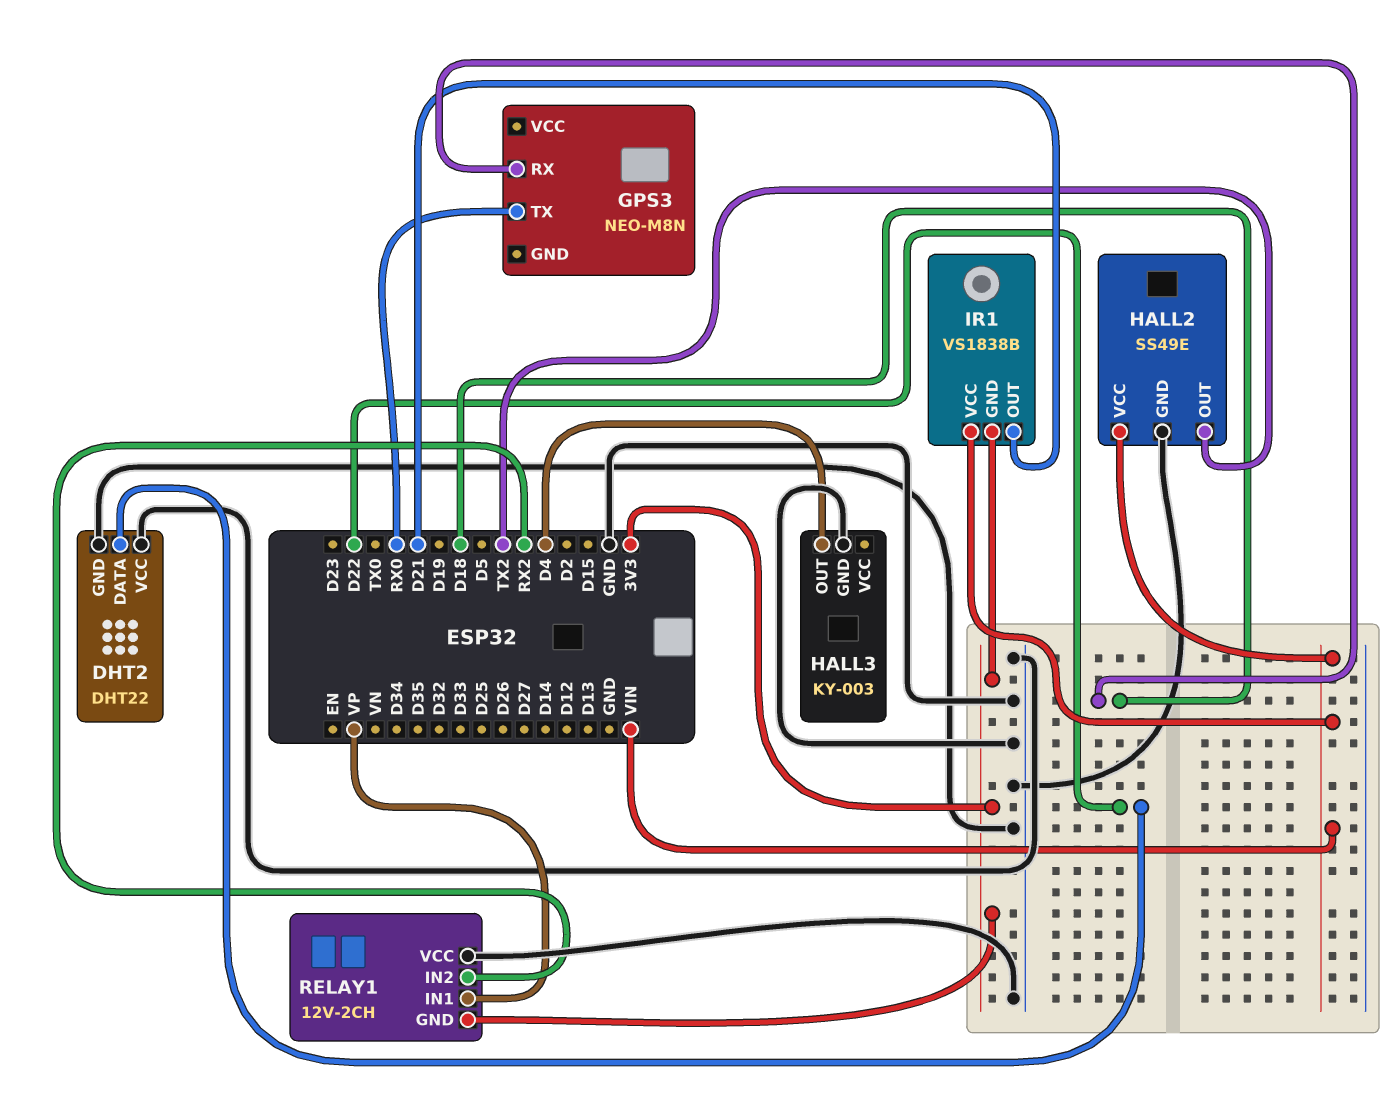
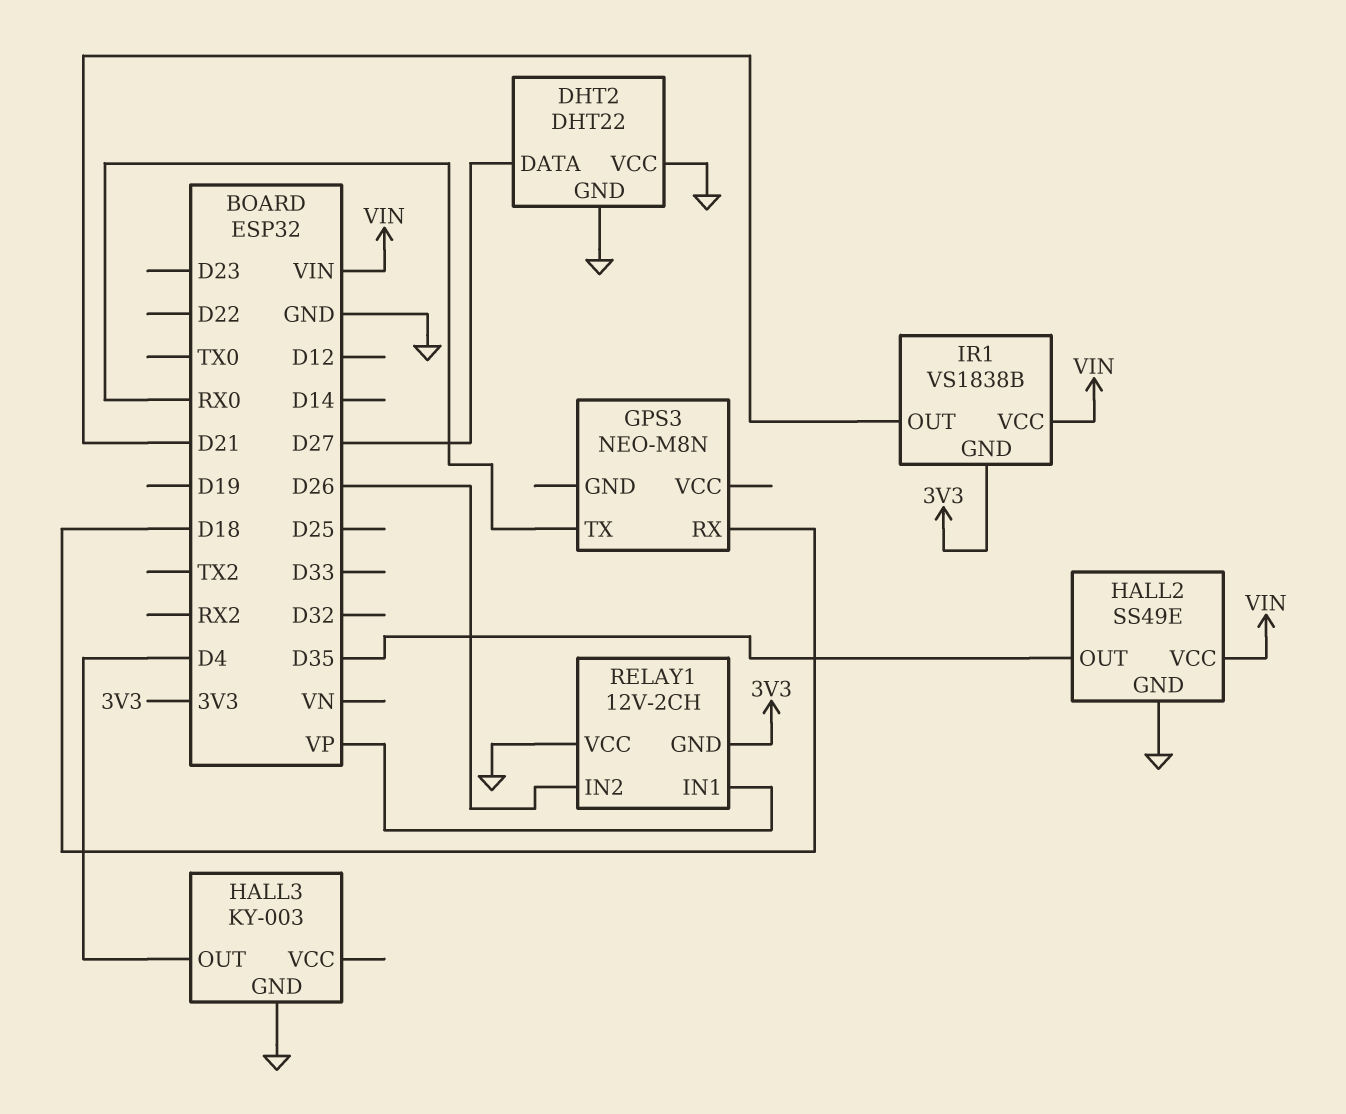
DHT2 pin DATA: D22 -> D27
HALL2 pin OUT: TX2 -> D35
RELAY1 pin IN2: RX2 -> D26

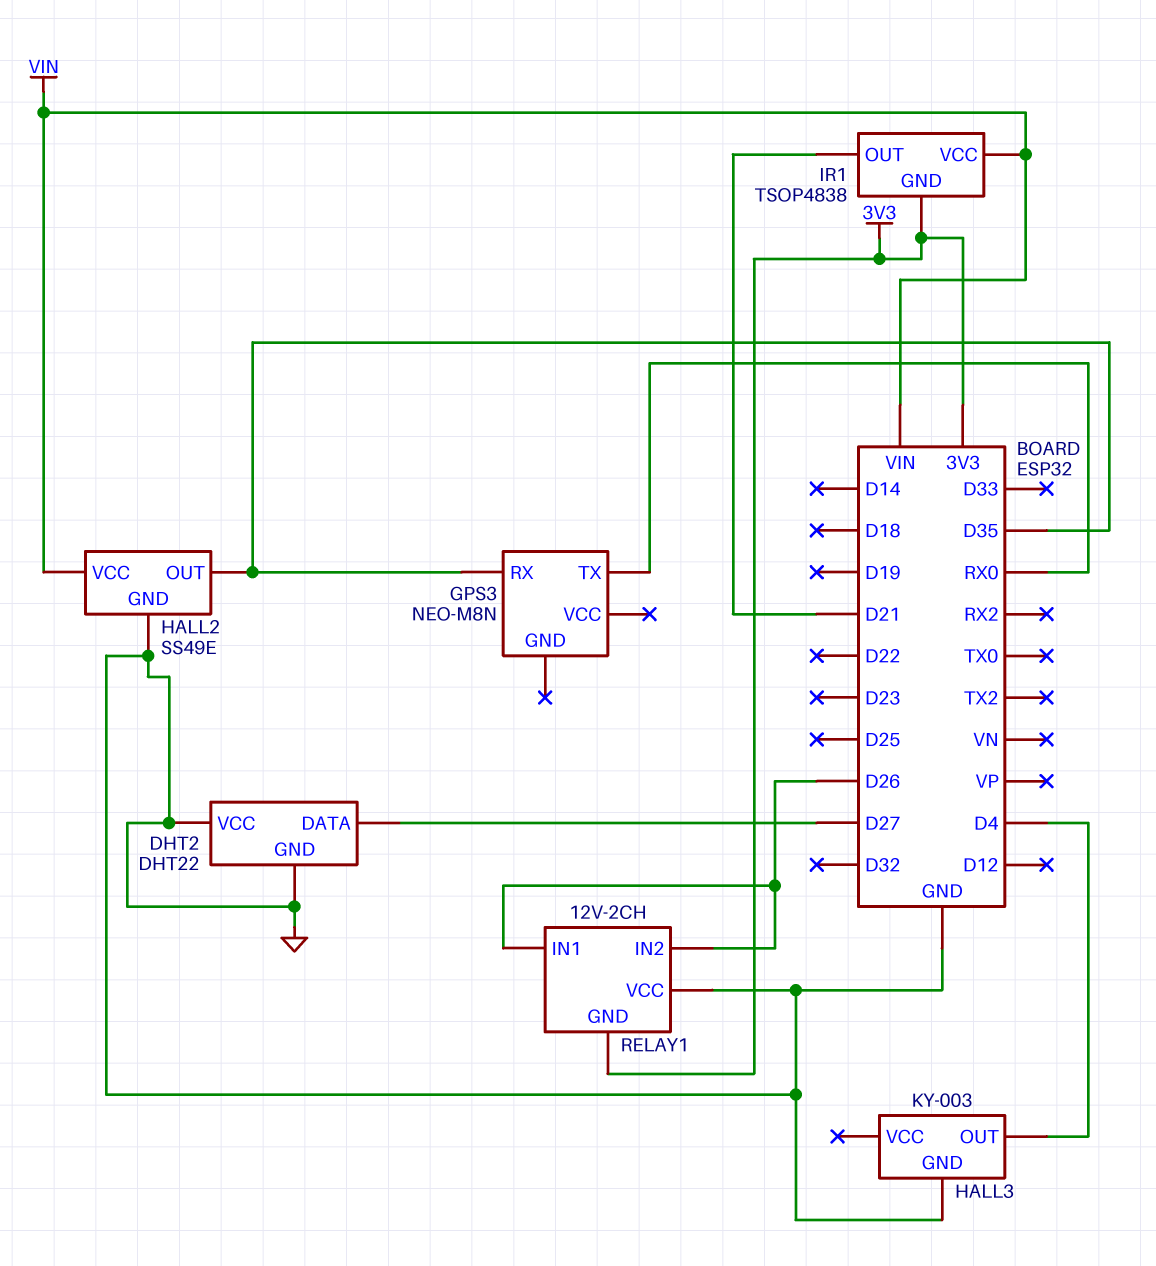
GPS3 pin RX: D18 -> D35
IR1: VS1838B -> TSOP4838
RELAY1 pin IN1: VP -> D26

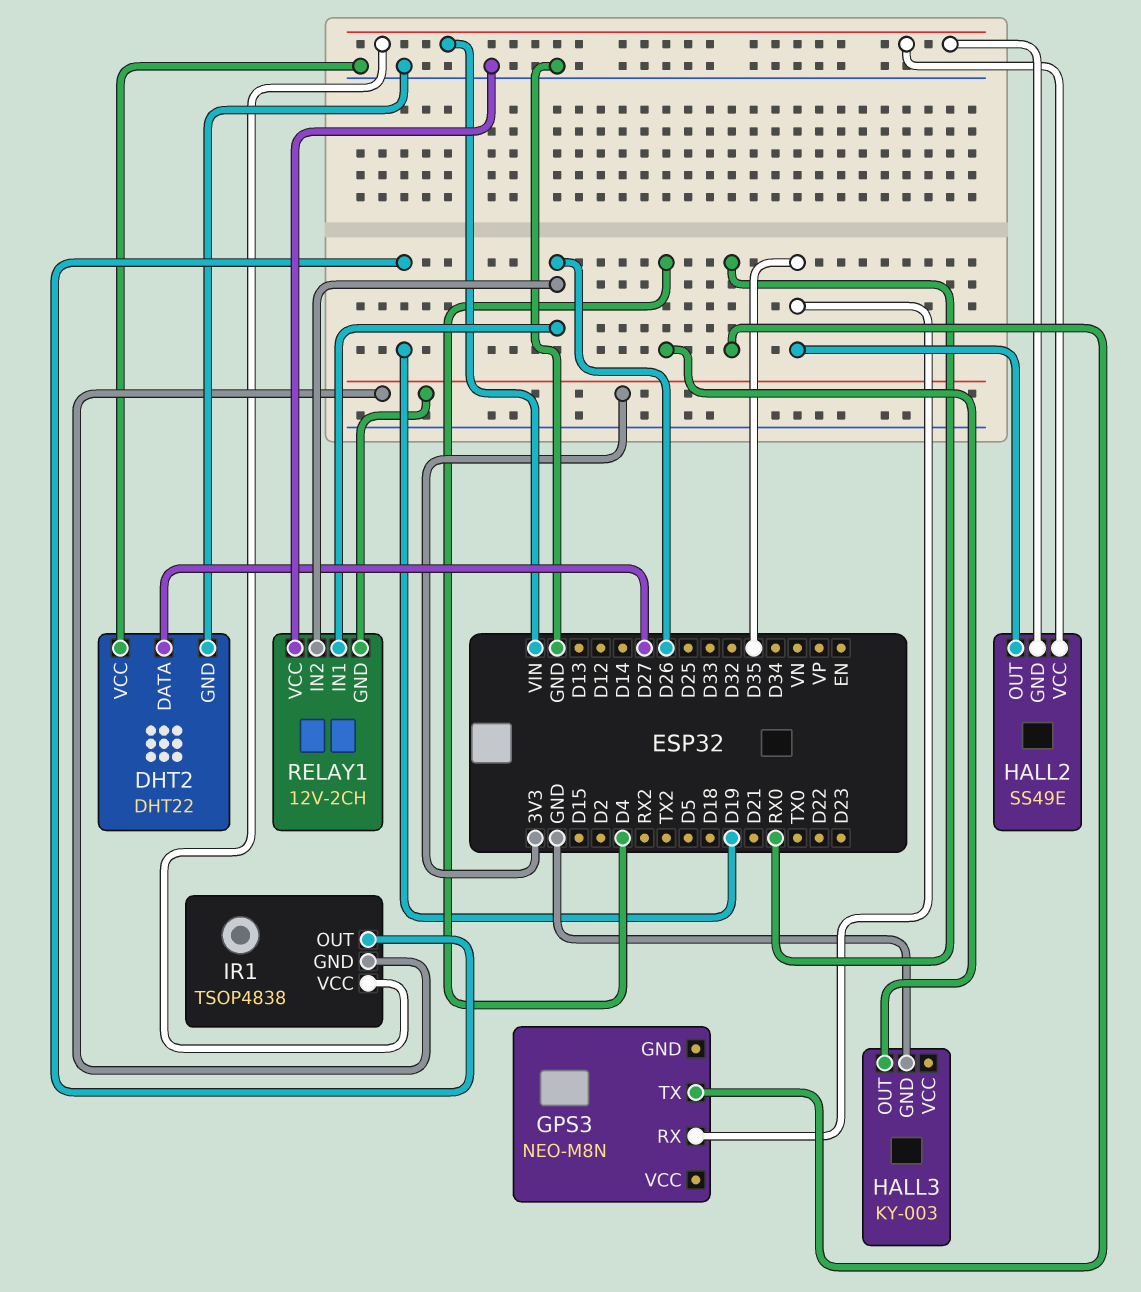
HALL2 pin GND: GND -> VIN
IR1 pin OUT: D21 -> D19

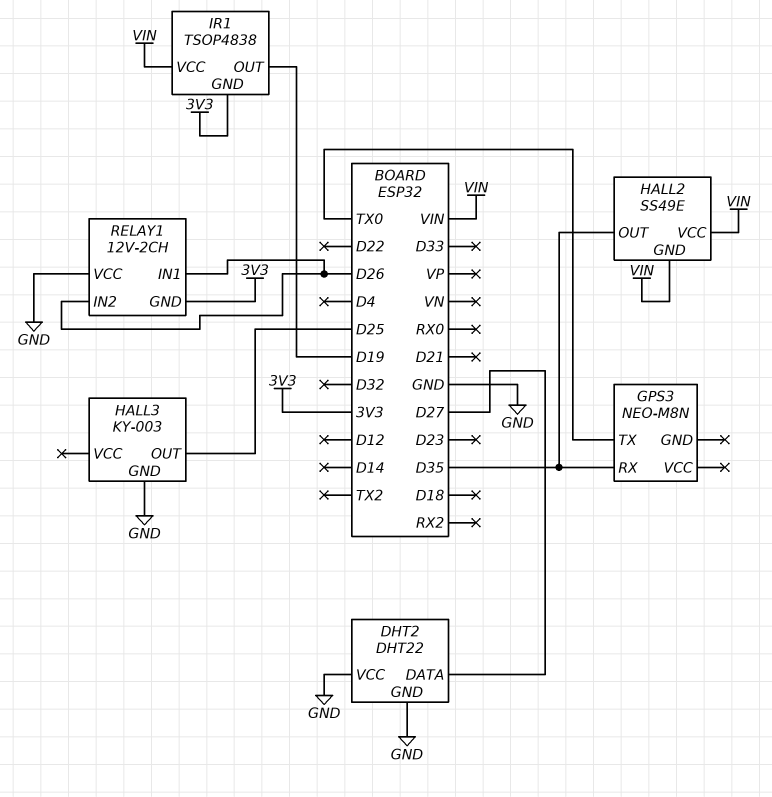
GPS3 pin TX: RX0 -> TX0
HALL3 pin OUT: D4 -> D25

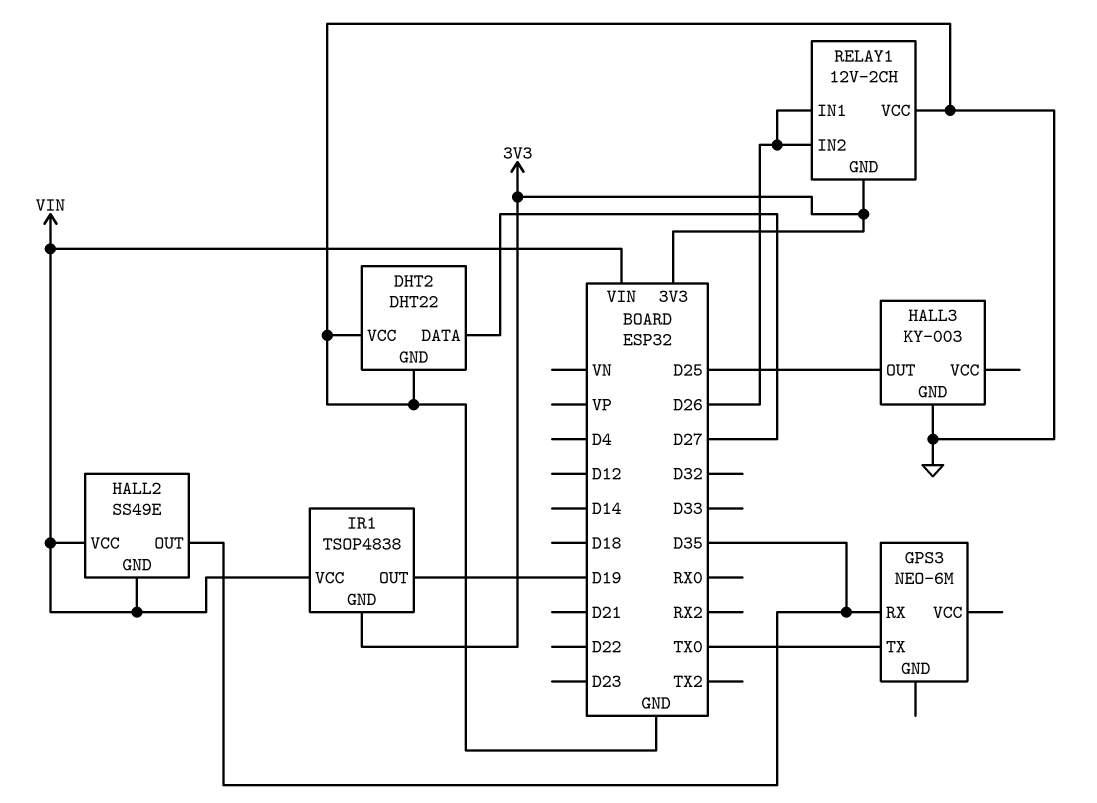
GPS3: NEO-M8N -> NEO-6M

